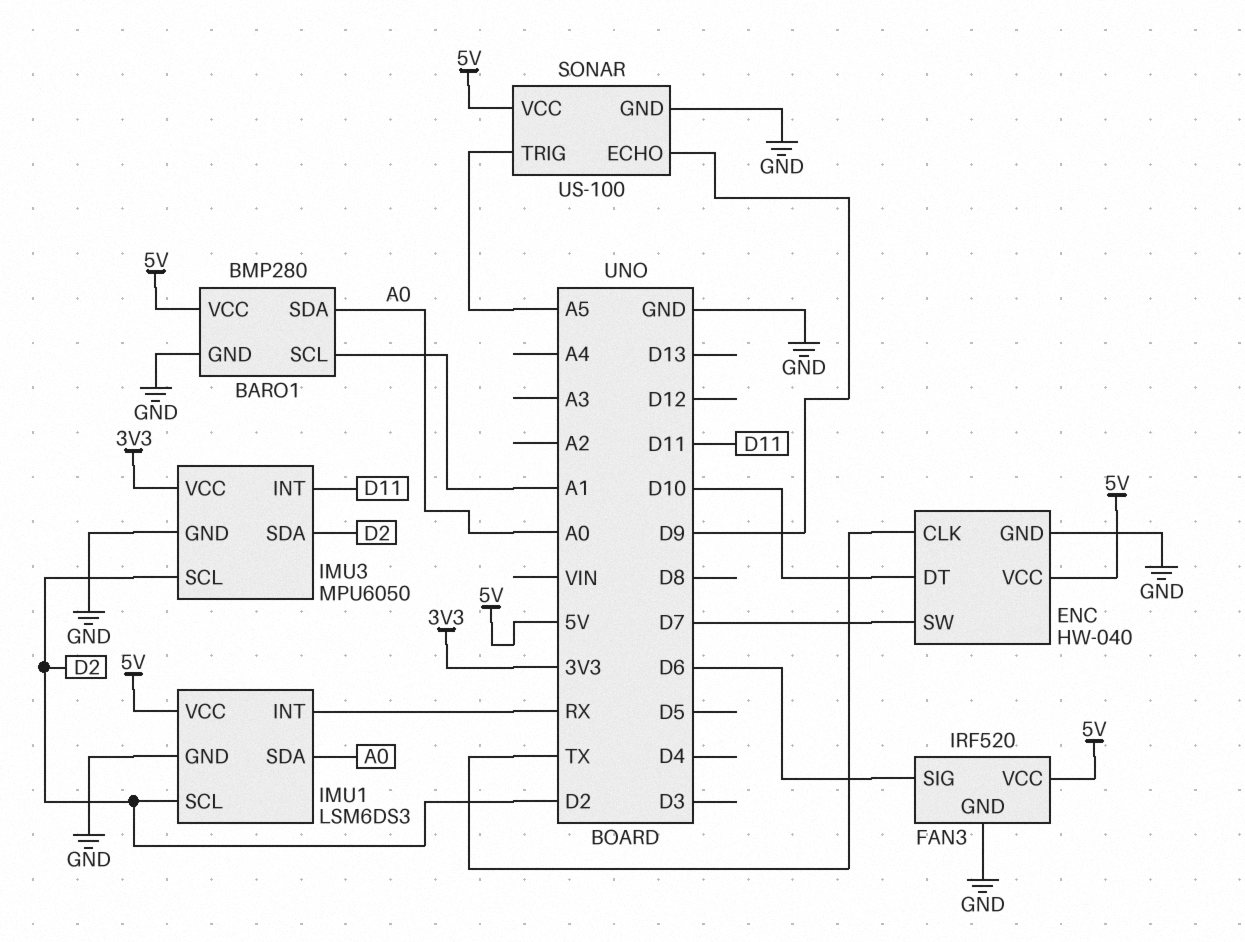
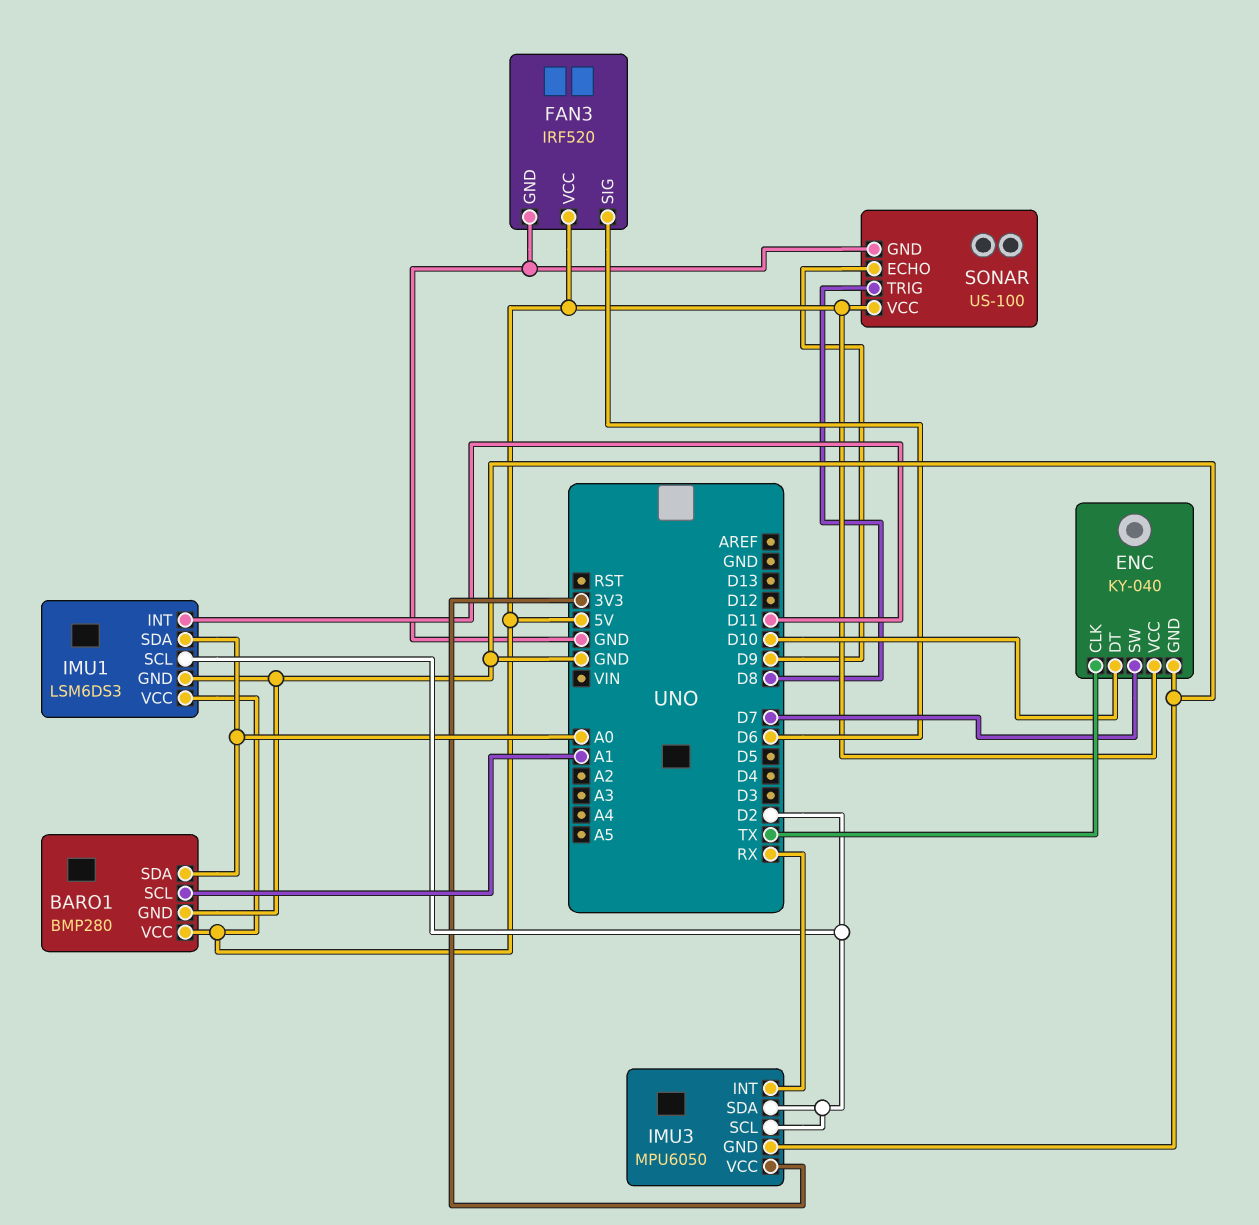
ENC: HW-040 -> KY-040
IMU1 pin INT: RX -> D11
IMU3 pin INT: D11 -> RX
SONAR pin TRIG: A5 -> D8

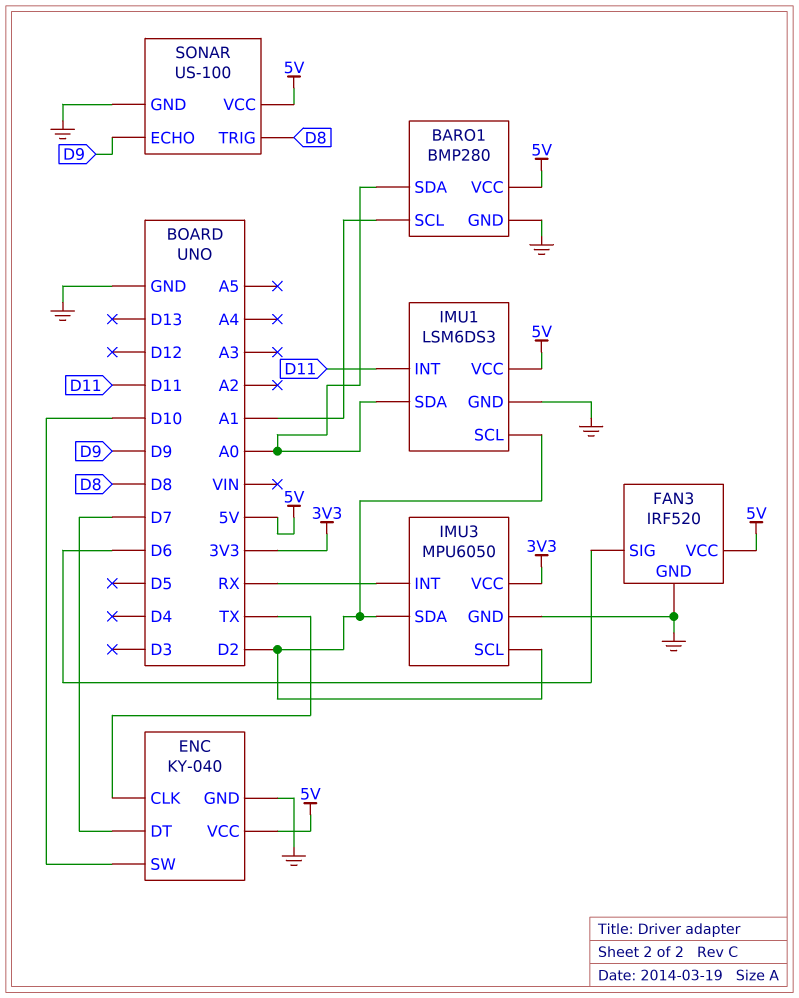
ENC pin DT: D10 -> D7
ENC pin SW: D7 -> D10

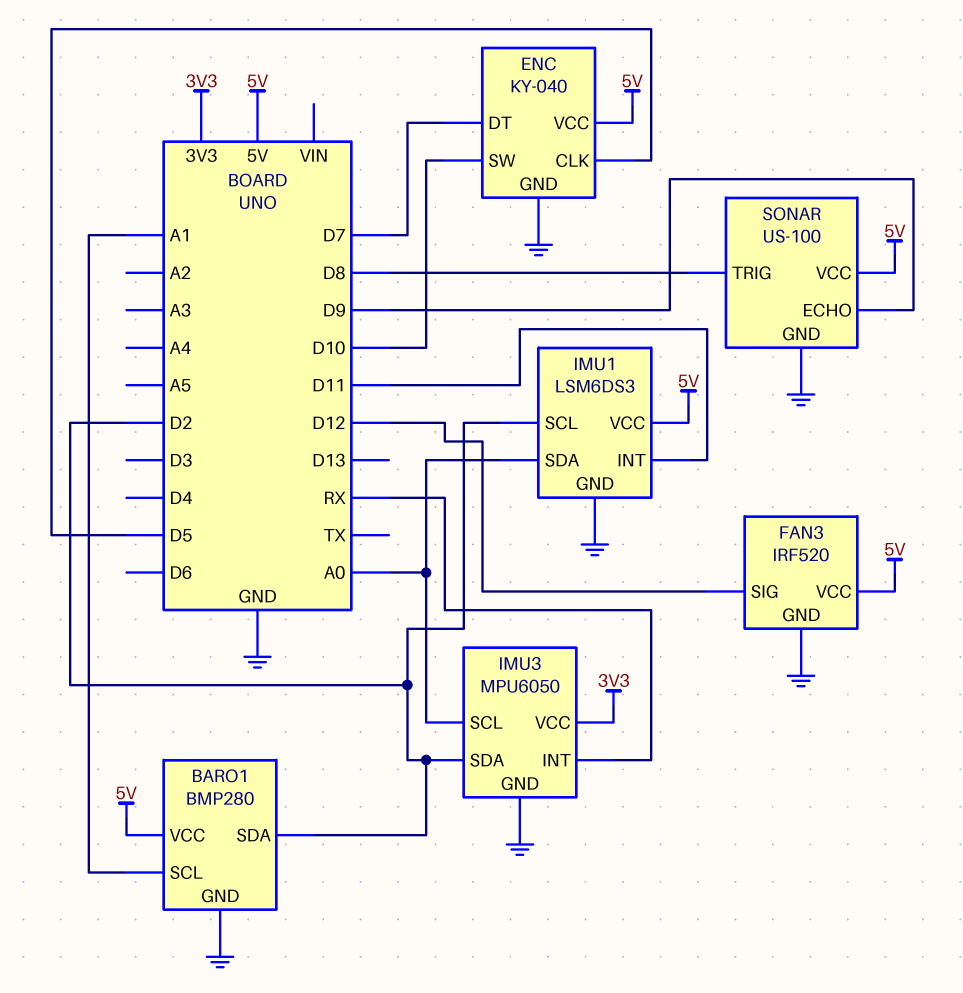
BARO1 pin SDA: A0 -> D2
ENC pin CLK: TX -> D5
FAN3 pin SIG: D6 -> D12
IMU3 pin SCL: D2 -> A0

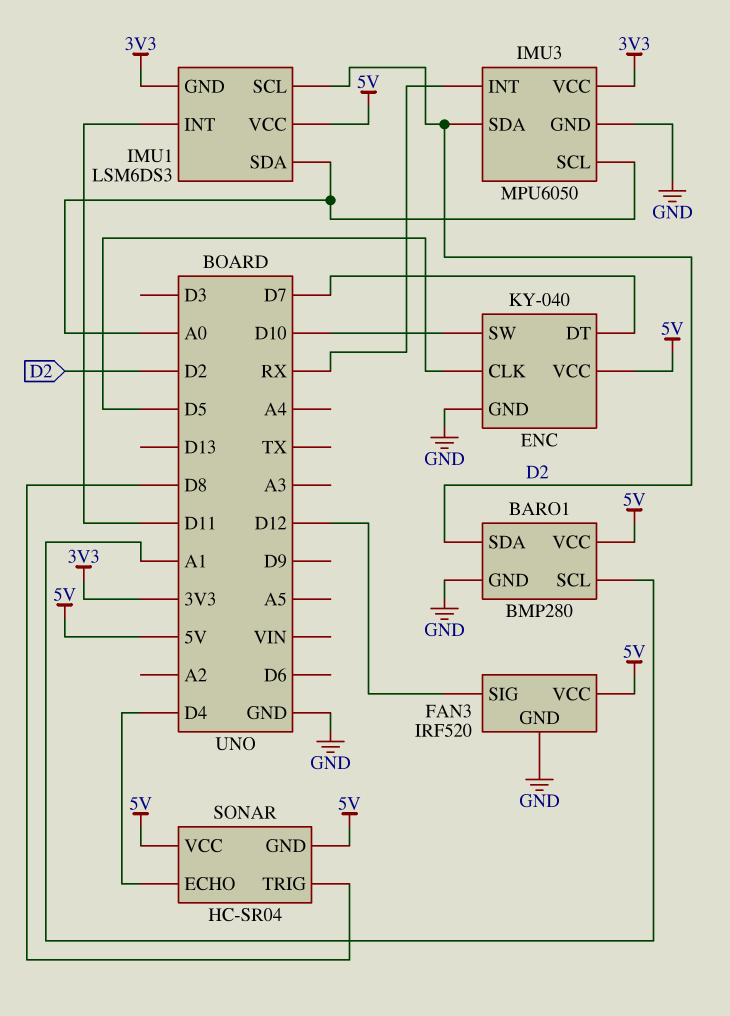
IMU1 pin GND: GND -> 3V3
SONAR: US-100 -> HC-SR04
SONAR pin ECHO: D9 -> D4
SONAR pin GND: GND -> 5V

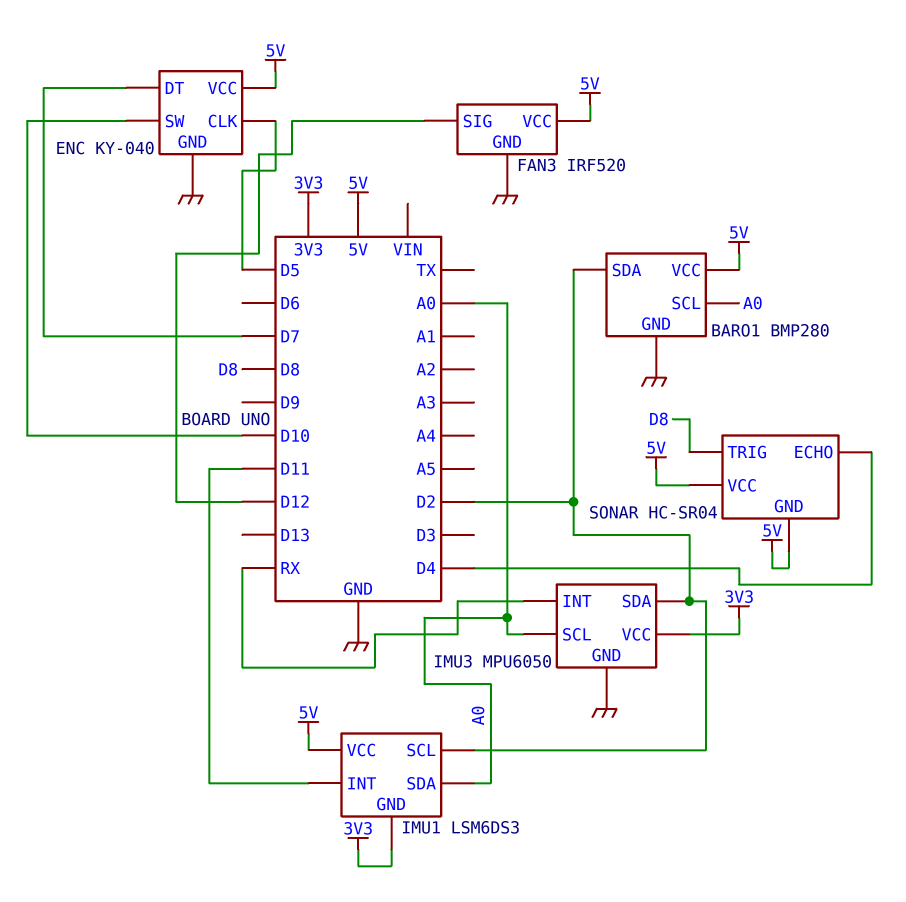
BARO1 pin SCL: A1 -> A0

